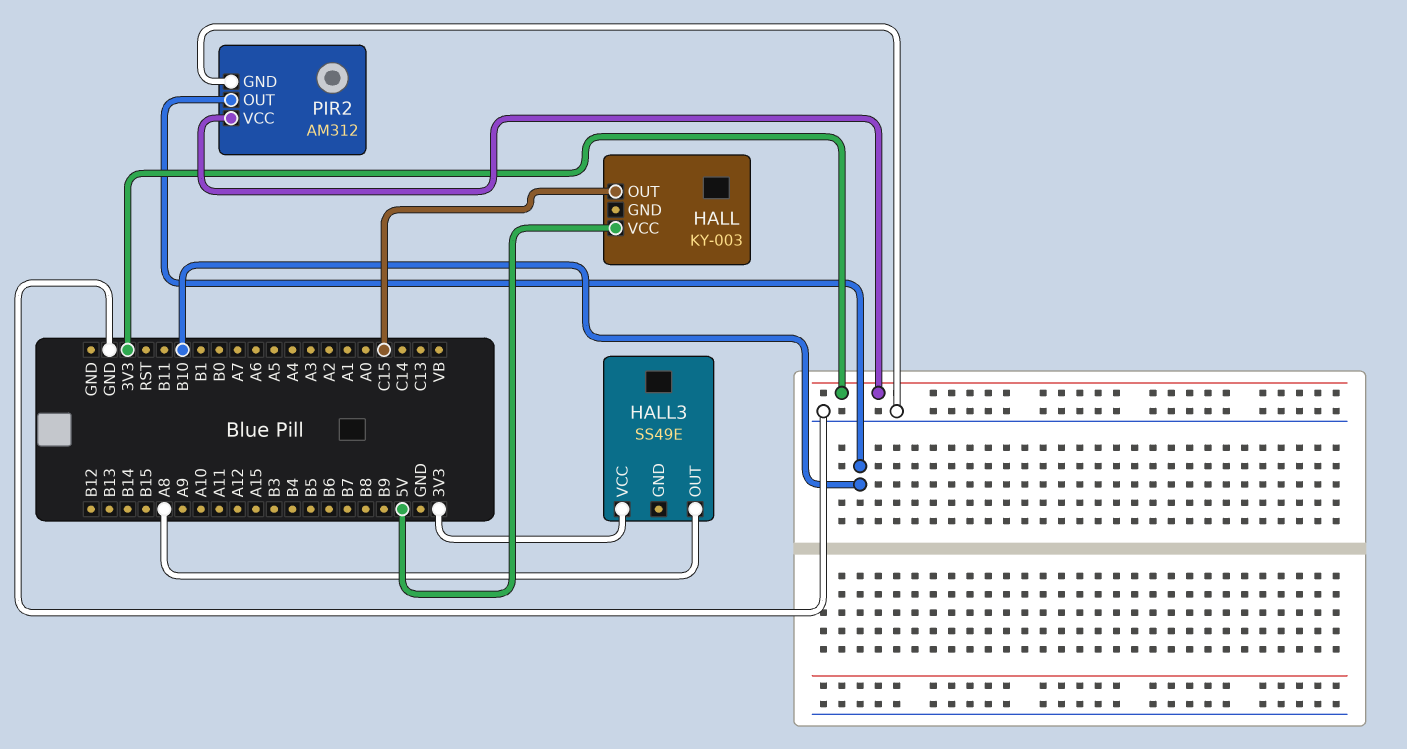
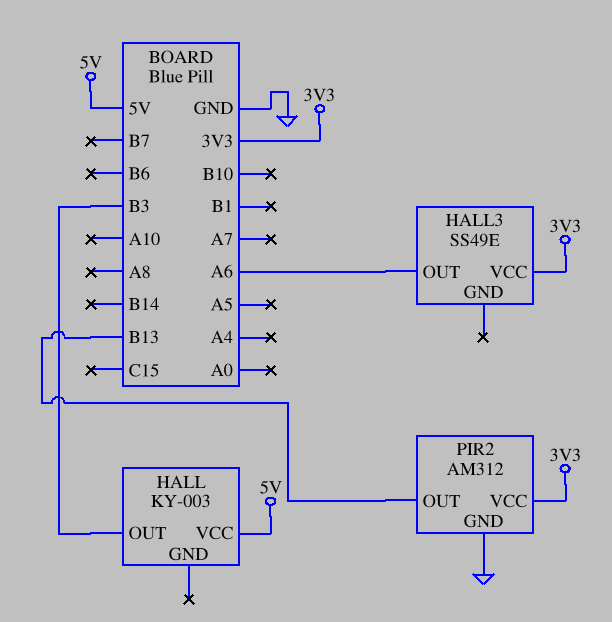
HALL pin OUT: C15 -> B3
HALL3 pin OUT: A8 -> A6
PIR2 pin OUT: B10 -> B13

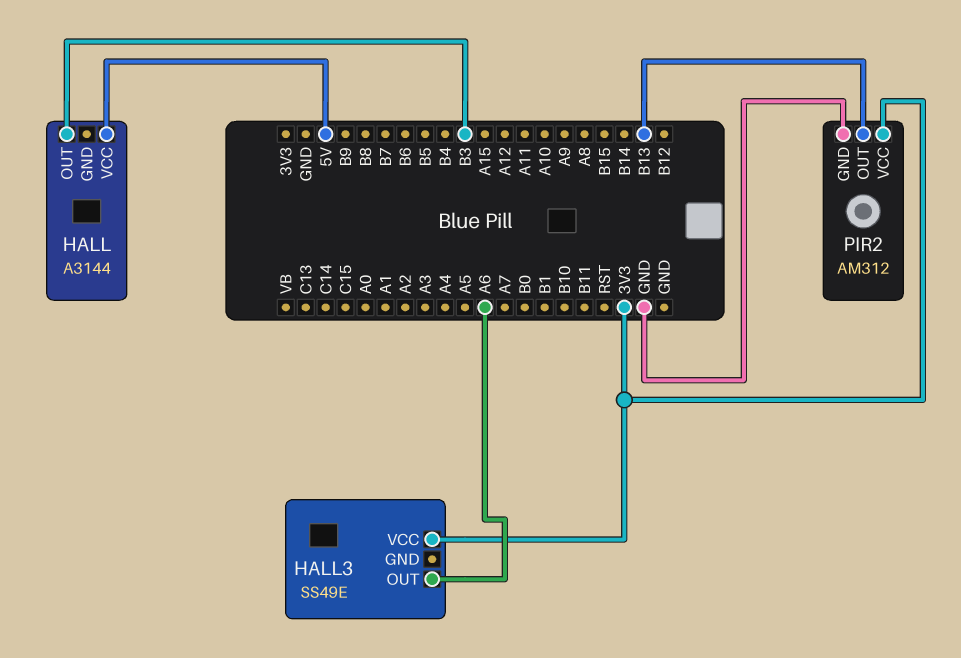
HALL: KY-003 -> A3144

